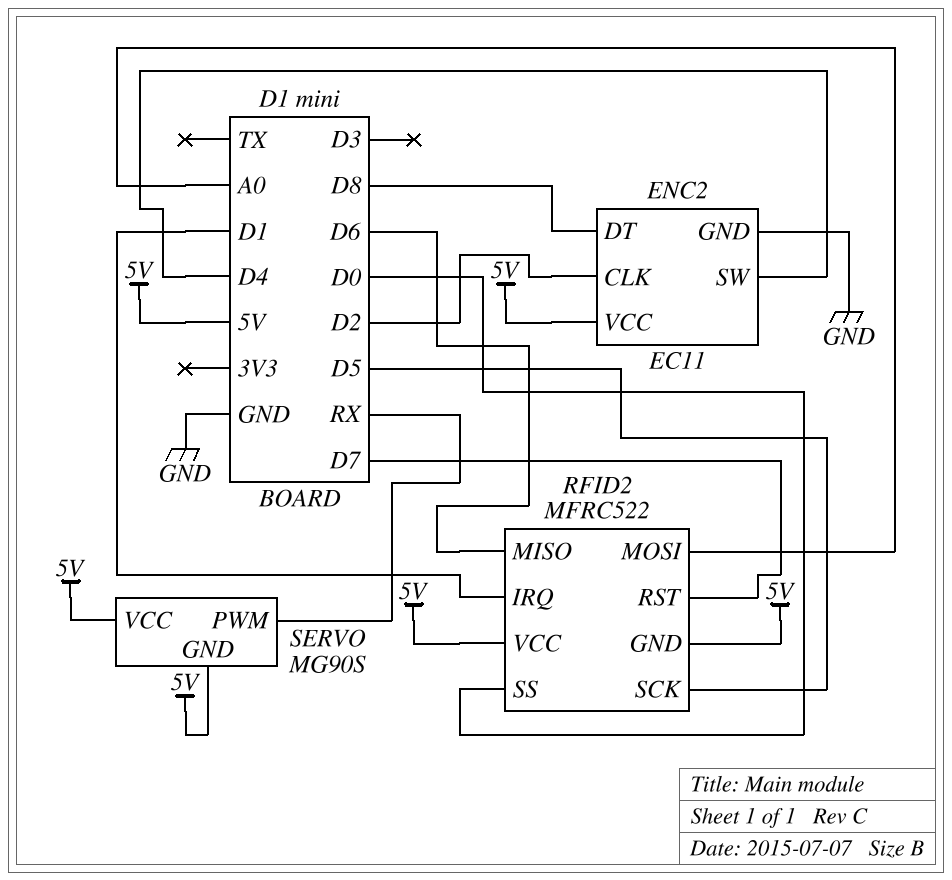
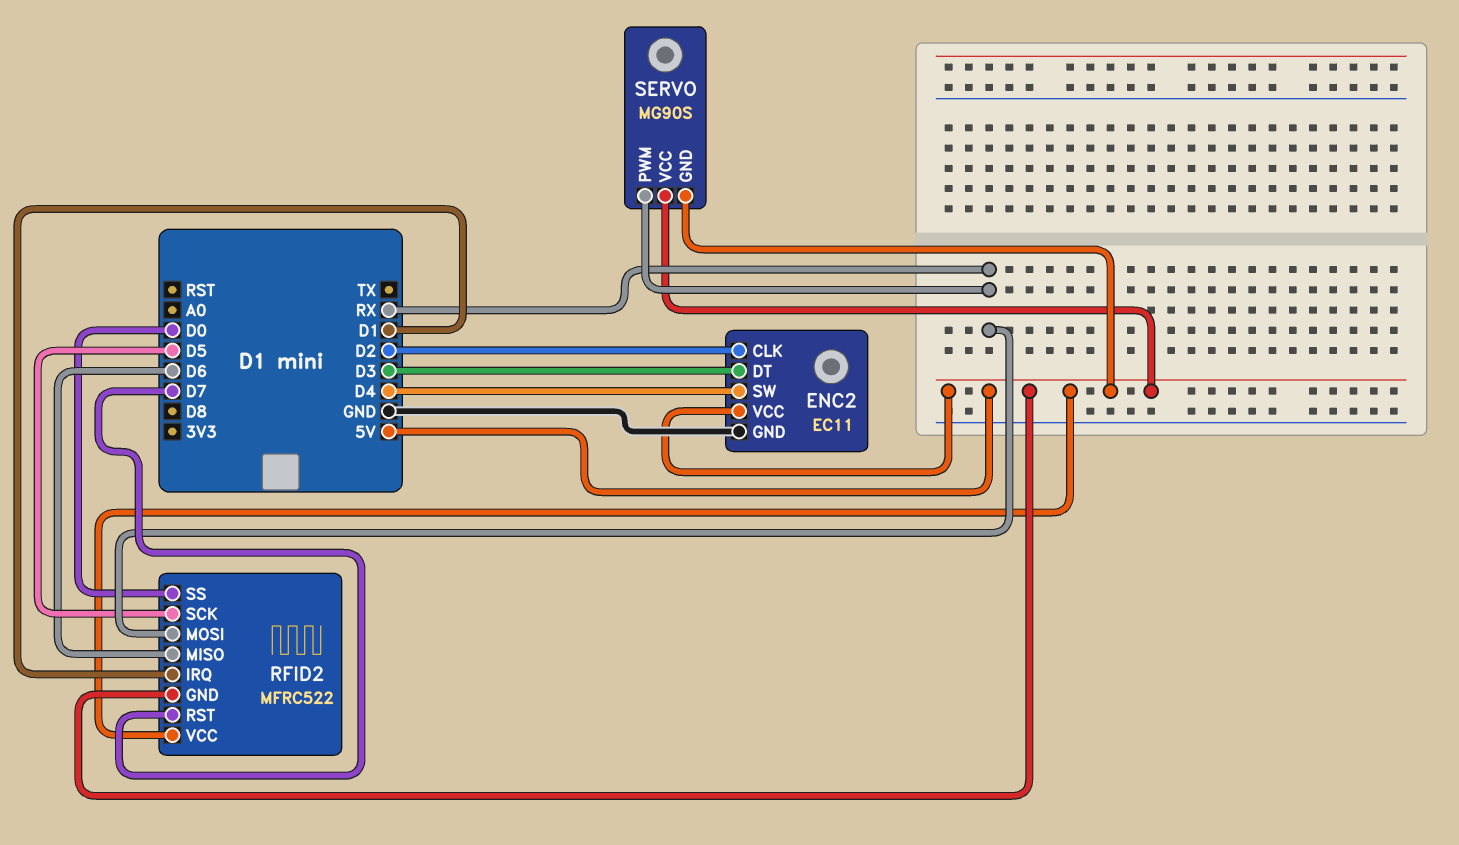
ENC2 pin DT: D8 -> D3
RFID2 pin MOSI: A0 -> RX

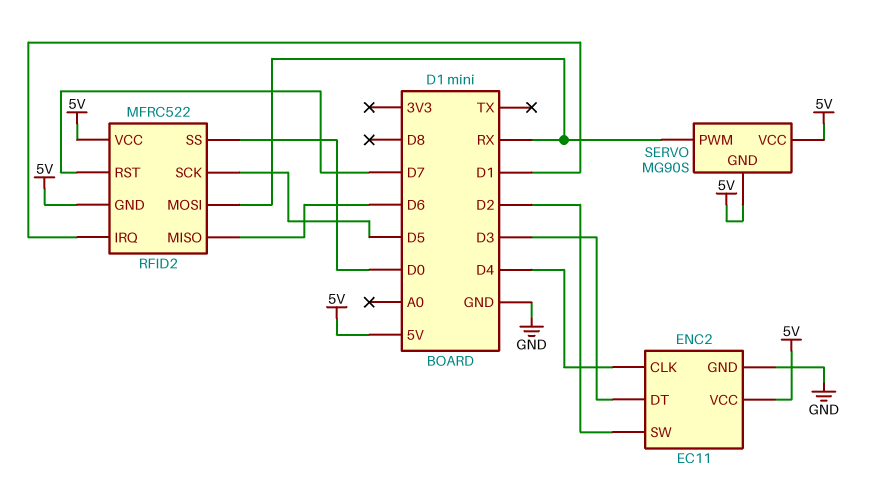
ENC2 pin CLK: D2 -> D4
ENC2 pin SW: D4 -> D2

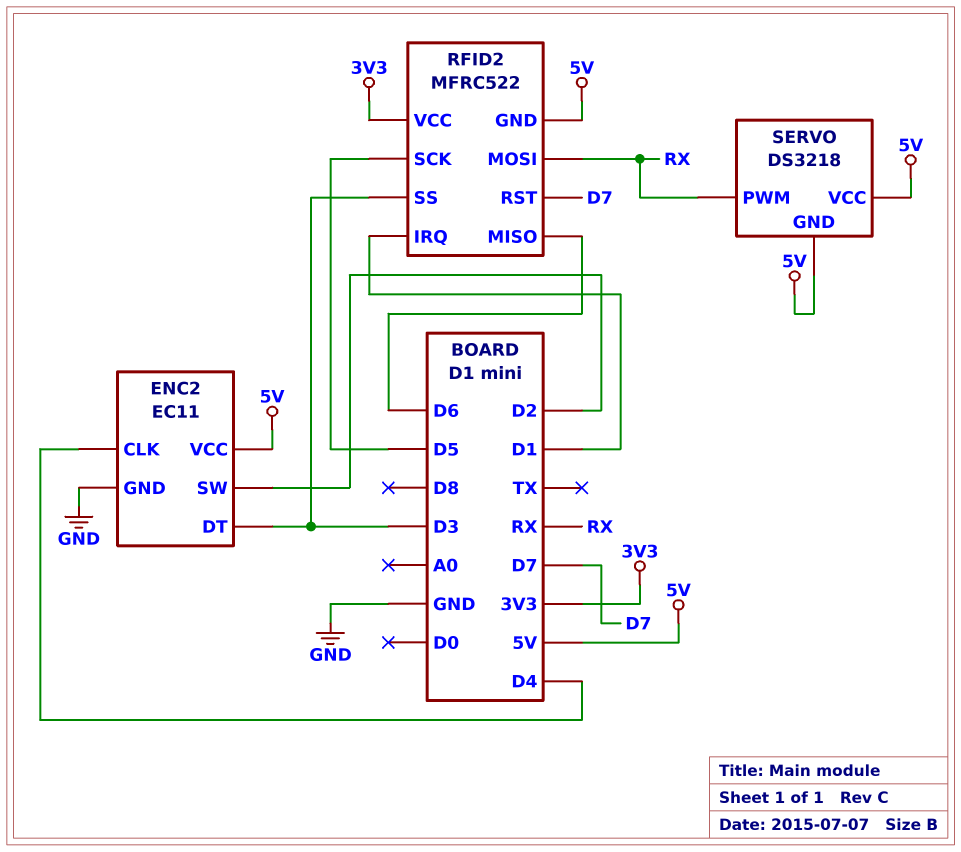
RFID2 pin SS: D0 -> D3
RFID2 pin VCC: 5V -> 3V3
SERVO: MG90S -> DS3218

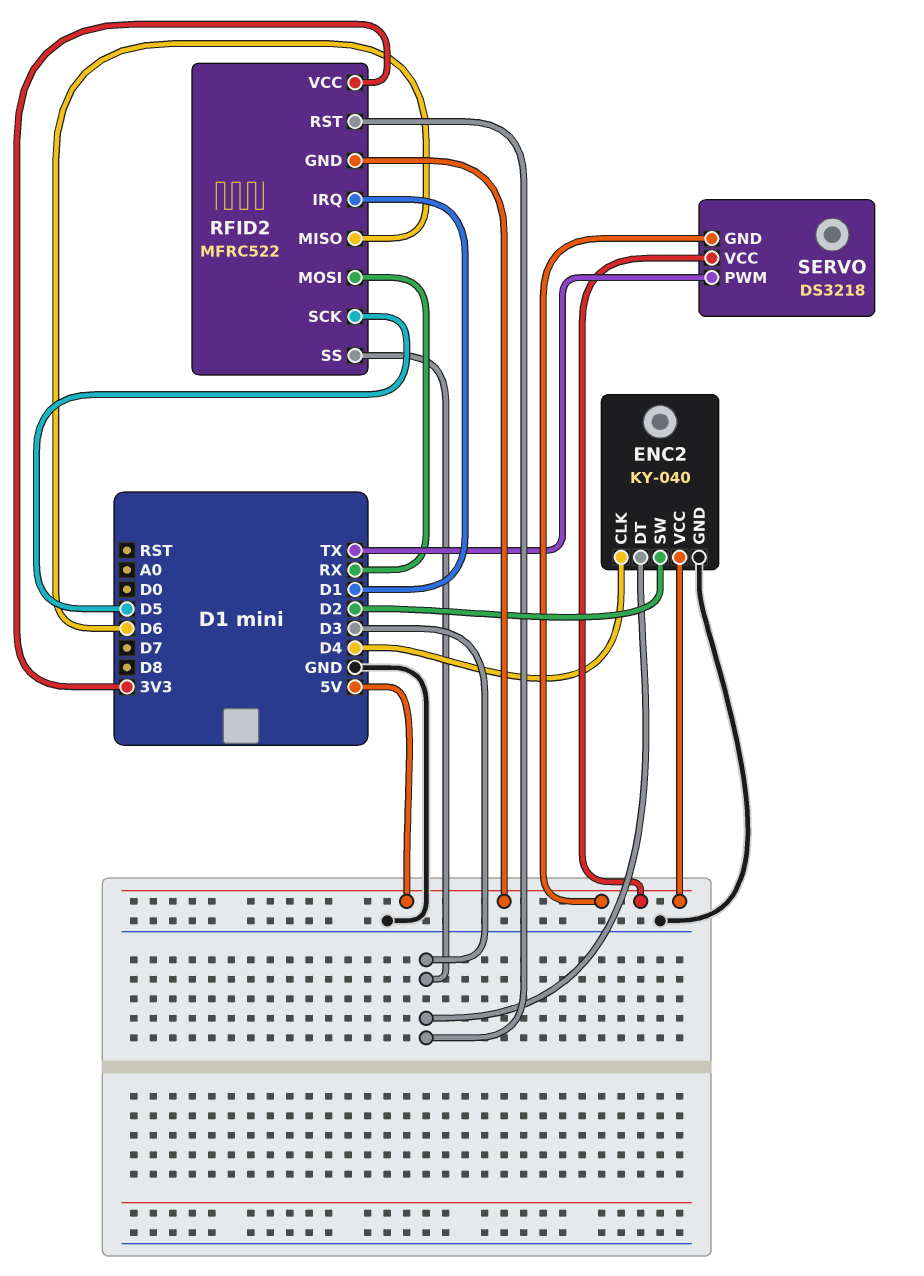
ENC2: EC11 -> KY-040
RFID2 pin RST: D7 -> D3
SERVO pin PWM: RX -> TX

